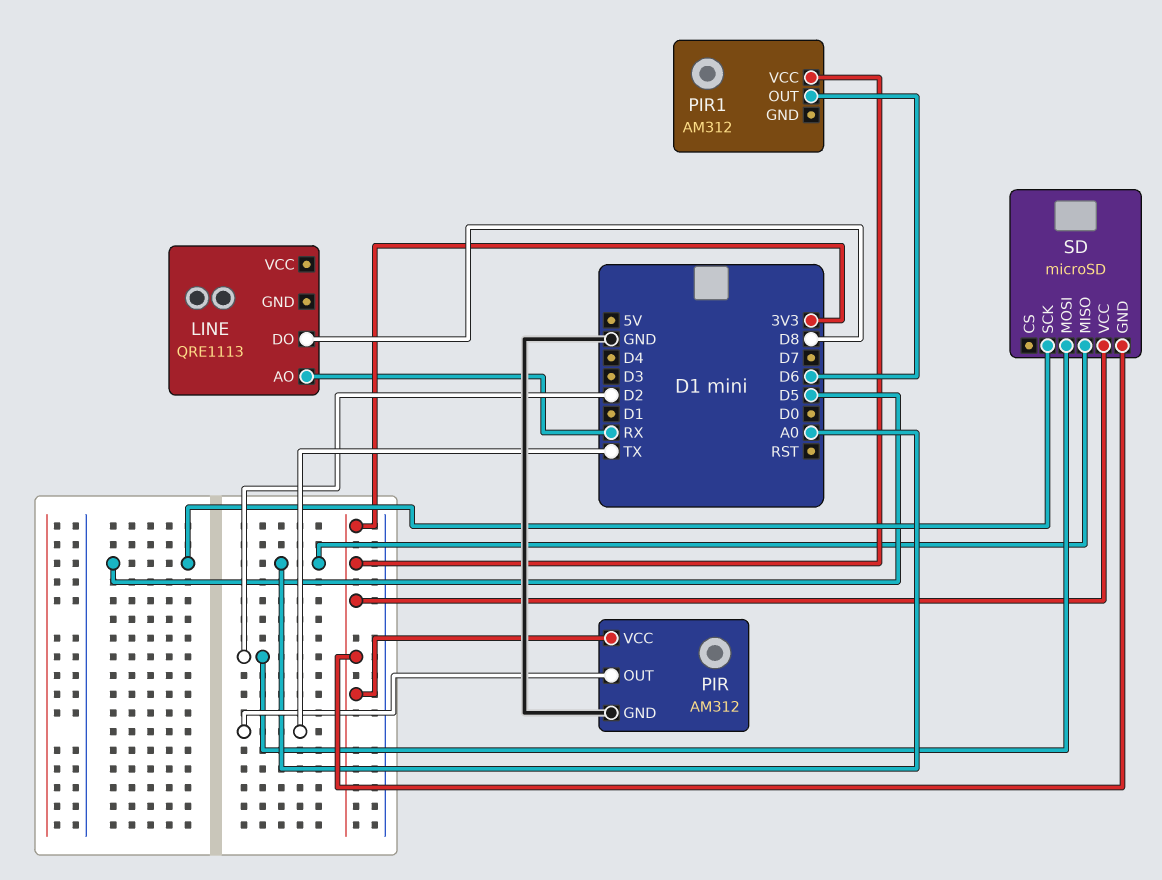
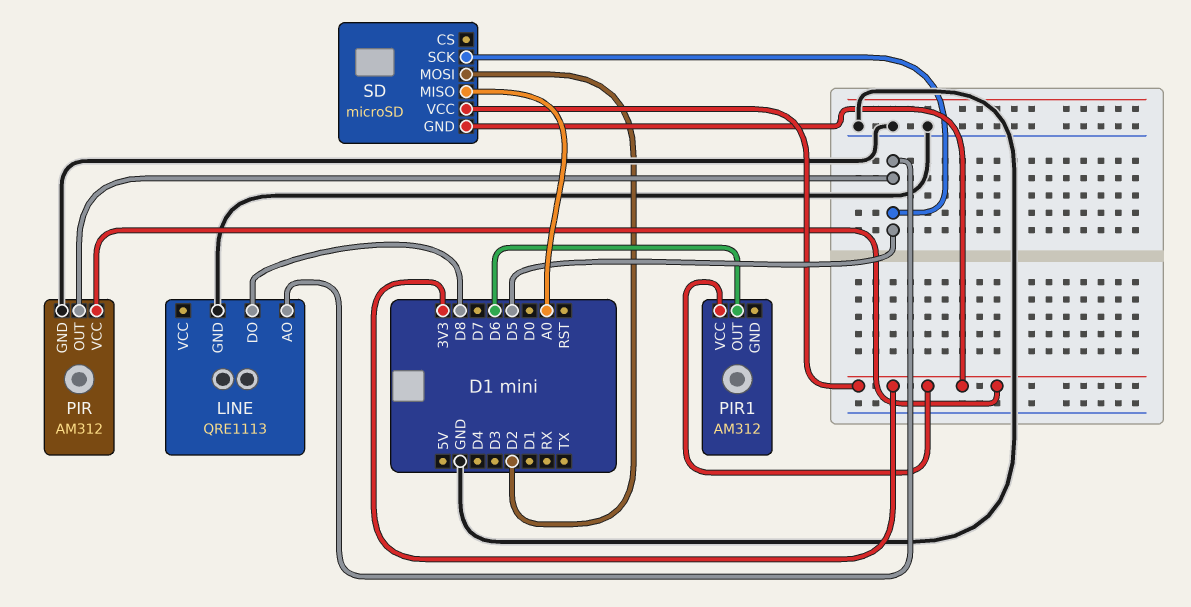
LINE pin AO: RX -> D5
LINE pin GND: none -> GND
PIR pin OUT: TX -> D5

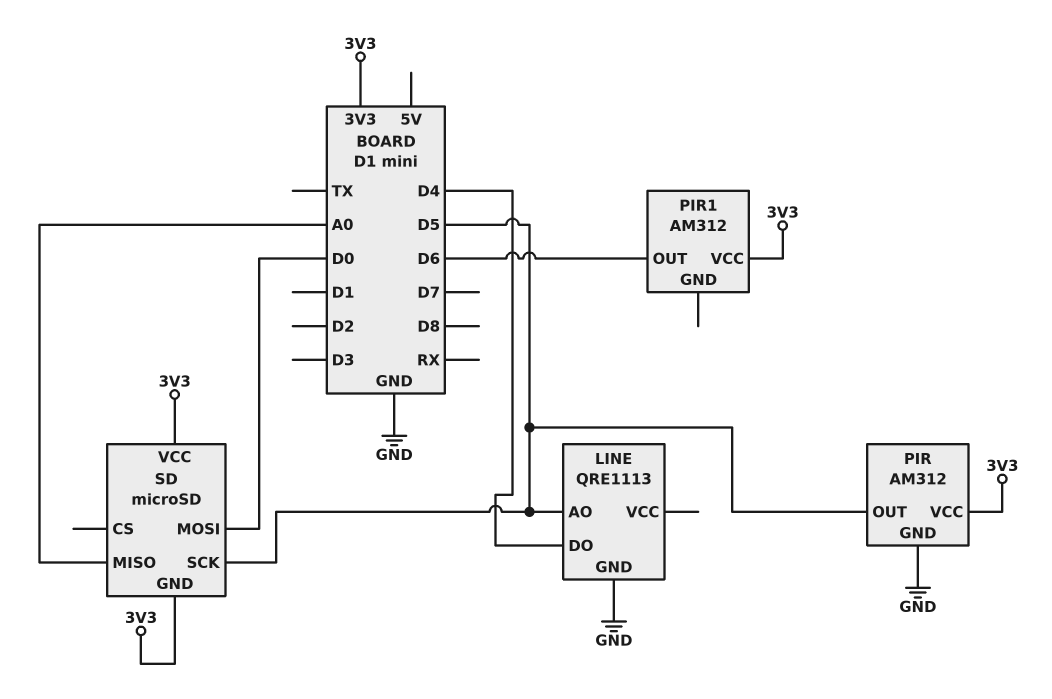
LINE pin DO: D8 -> D4
SD pin MOSI: D2 -> D0

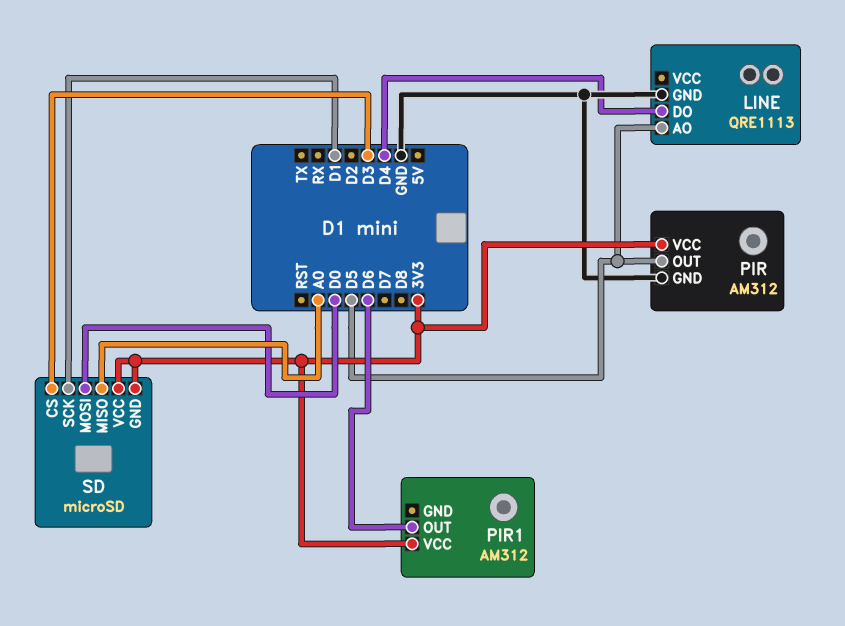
SD pin CS: none -> D3
SD pin SCK: D5 -> D1

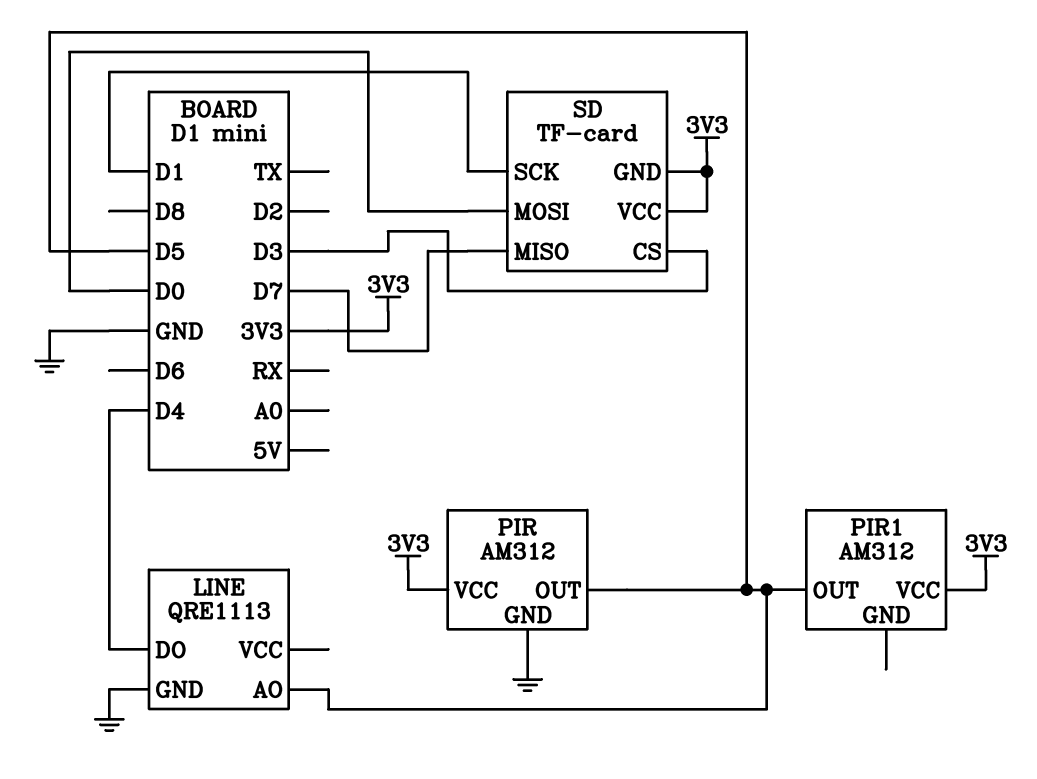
PIR1 pin OUT: D6 -> D5
SD: microSD -> TF-card
SD pin MISO: A0 -> D7

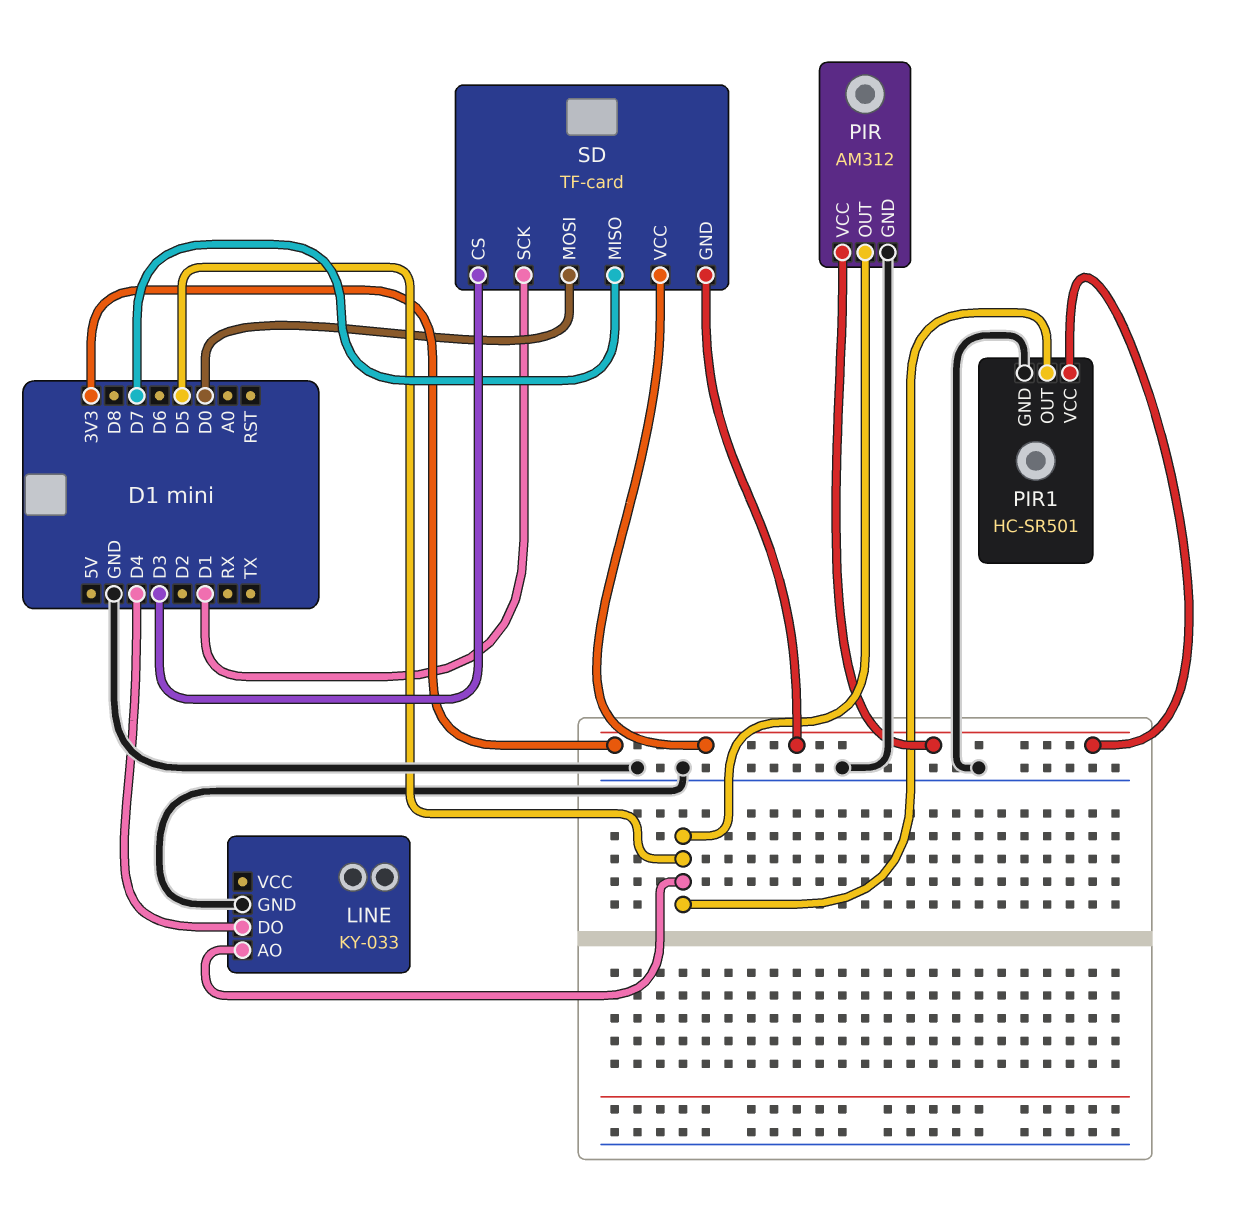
LINE: QRE1113 -> KY-033
PIR1: AM312 -> HC-SR501
PIR1 pin GND: none -> GND

